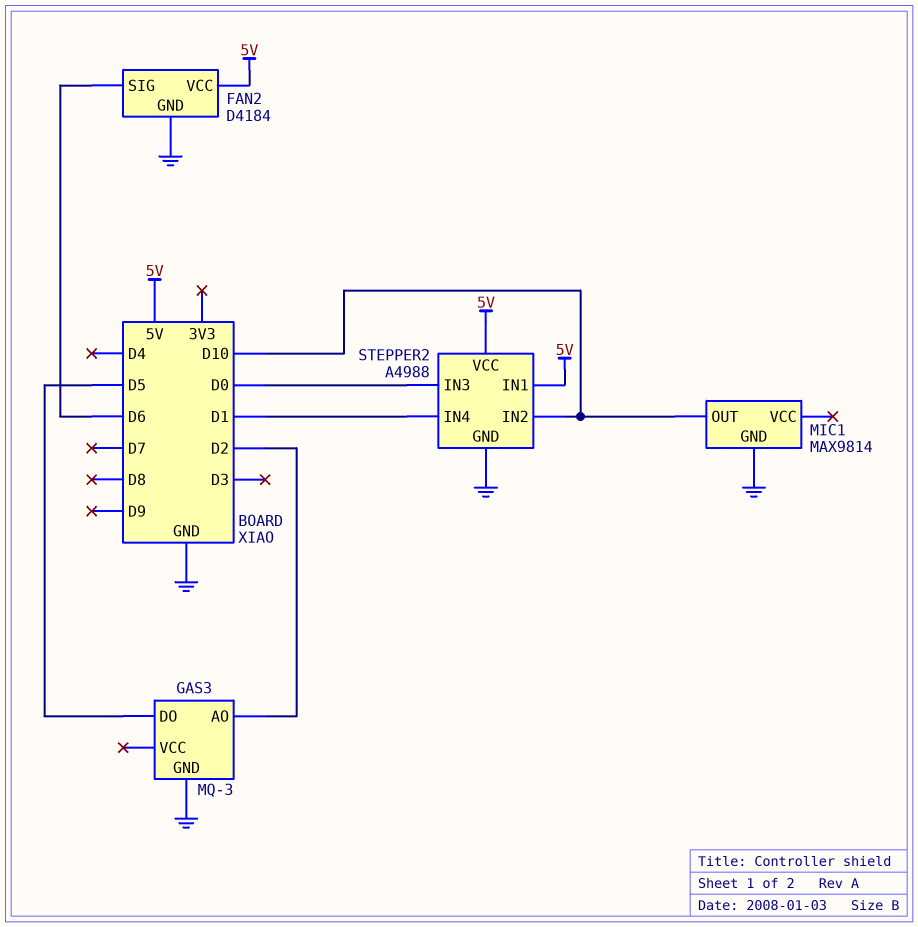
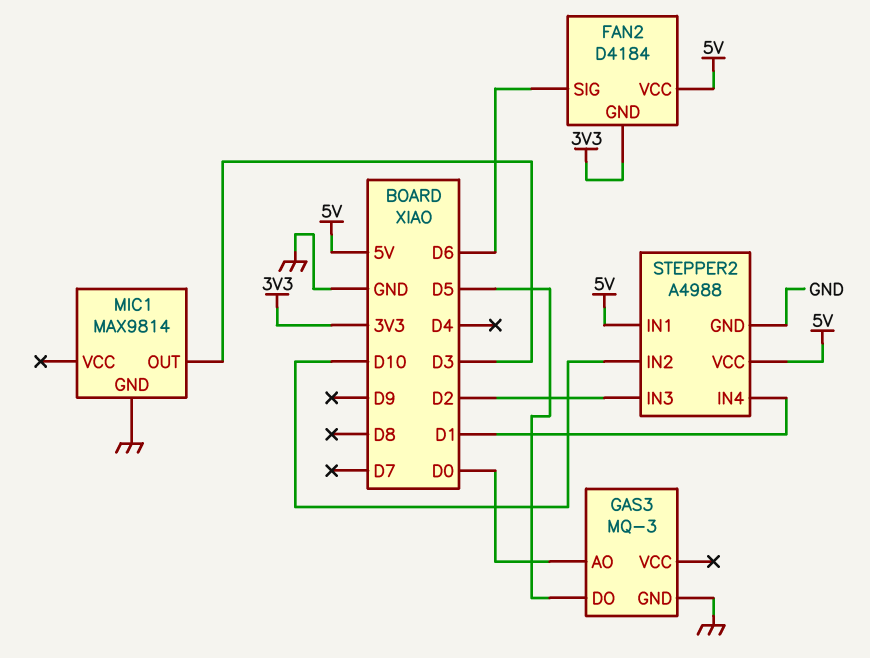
FAN2 pin GND: GND -> 3V3
GAS3 pin AO: D2 -> D0
MIC1 pin OUT: D10 -> D3
STEPPER2 pin IN3: D0 -> D2

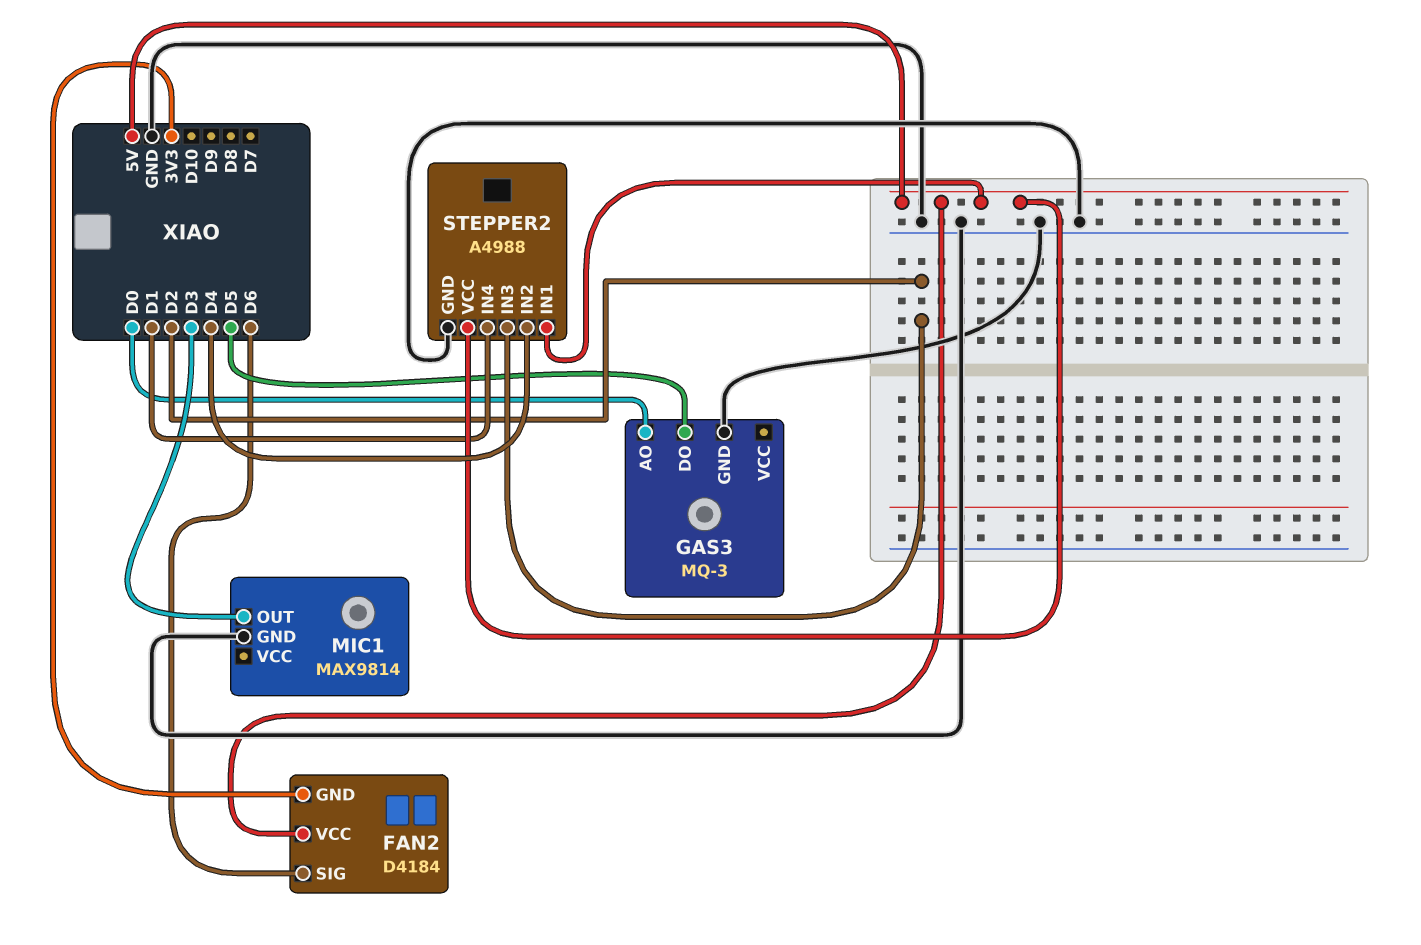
STEPPER2 pin IN2: D10 -> D4

